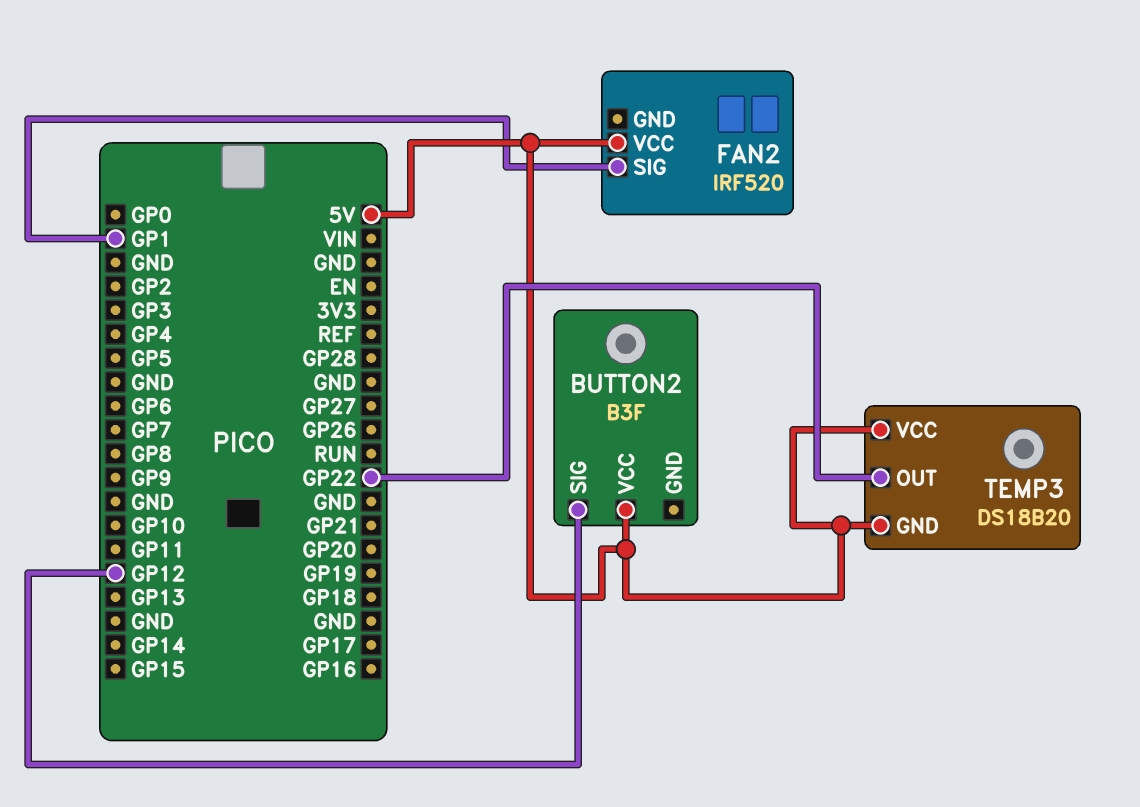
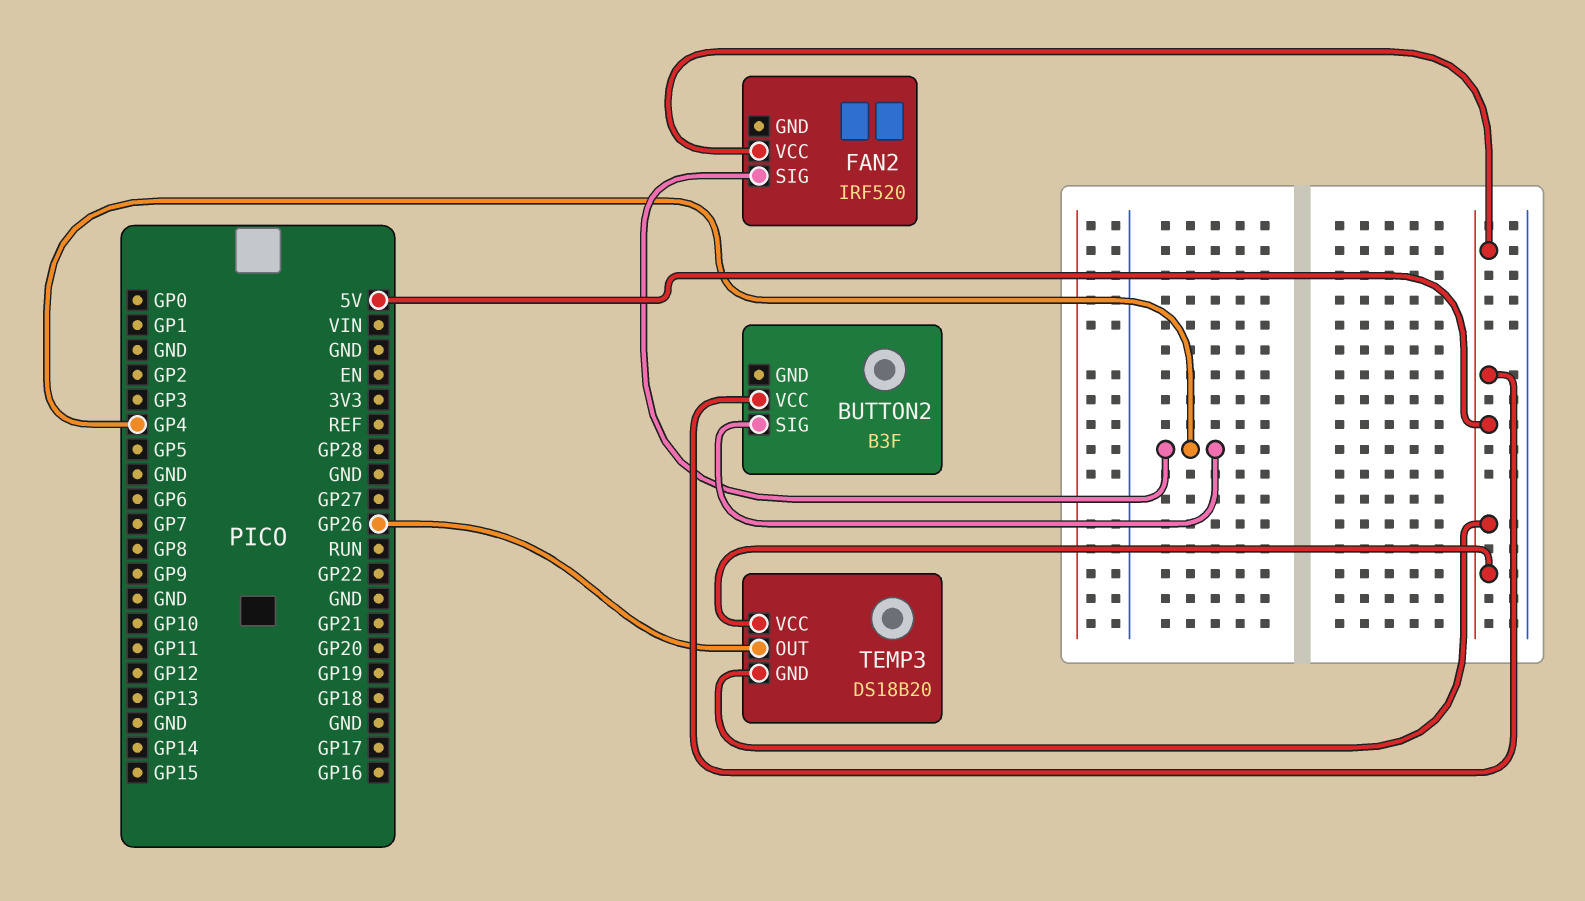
BUTTON2 pin SIG: GP12 -> GP4
FAN2 pin SIG: GP1 -> GP4
TEMP3 pin OUT: GP22 -> GP26

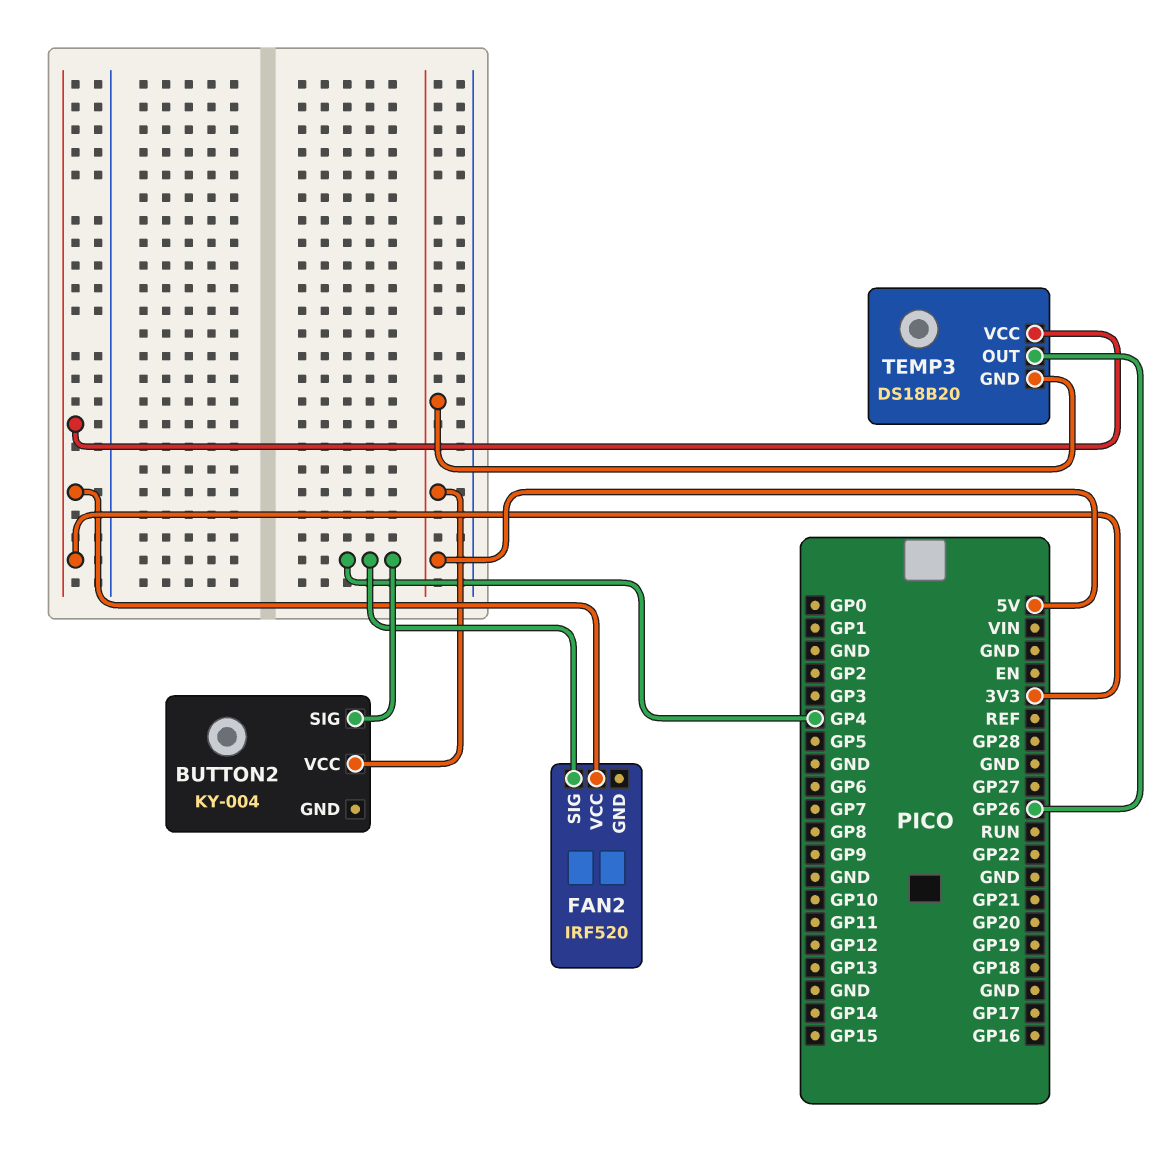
BUTTON2: B3F -> KY-004
FAN2 pin VCC: 5V -> 3V3
TEMP3 pin VCC: 5V -> 3V3

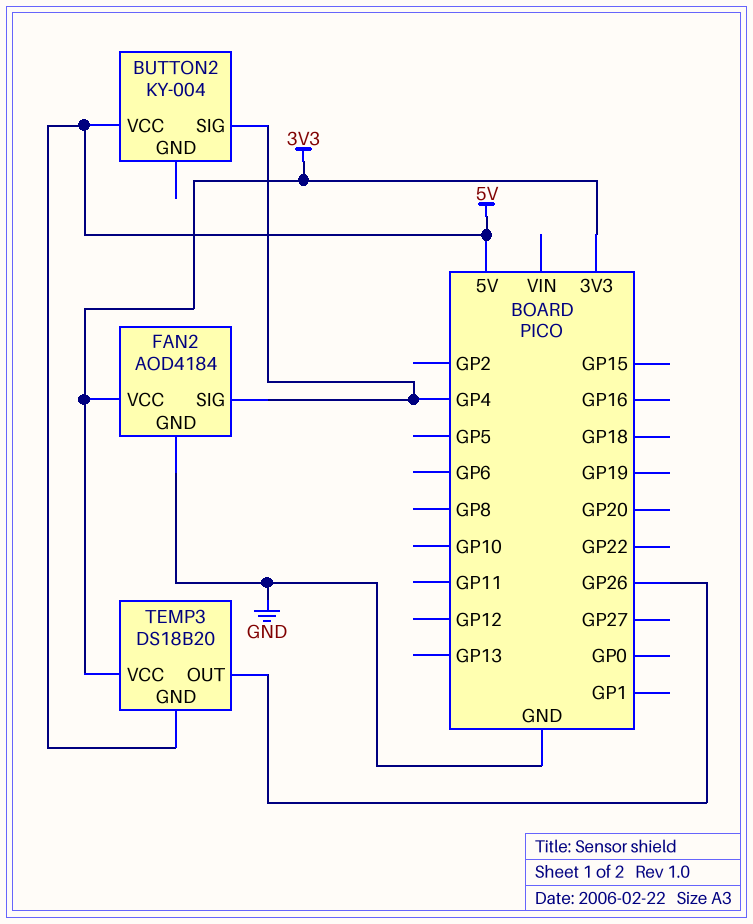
FAN2: IRF520 -> AOD4184
FAN2 pin GND: none -> GND

